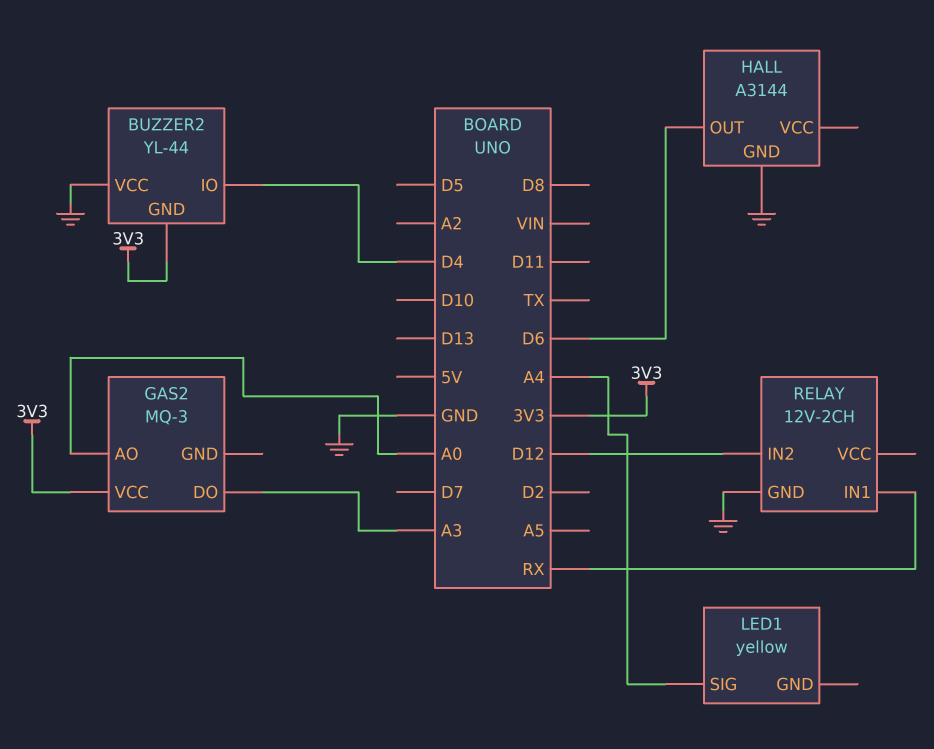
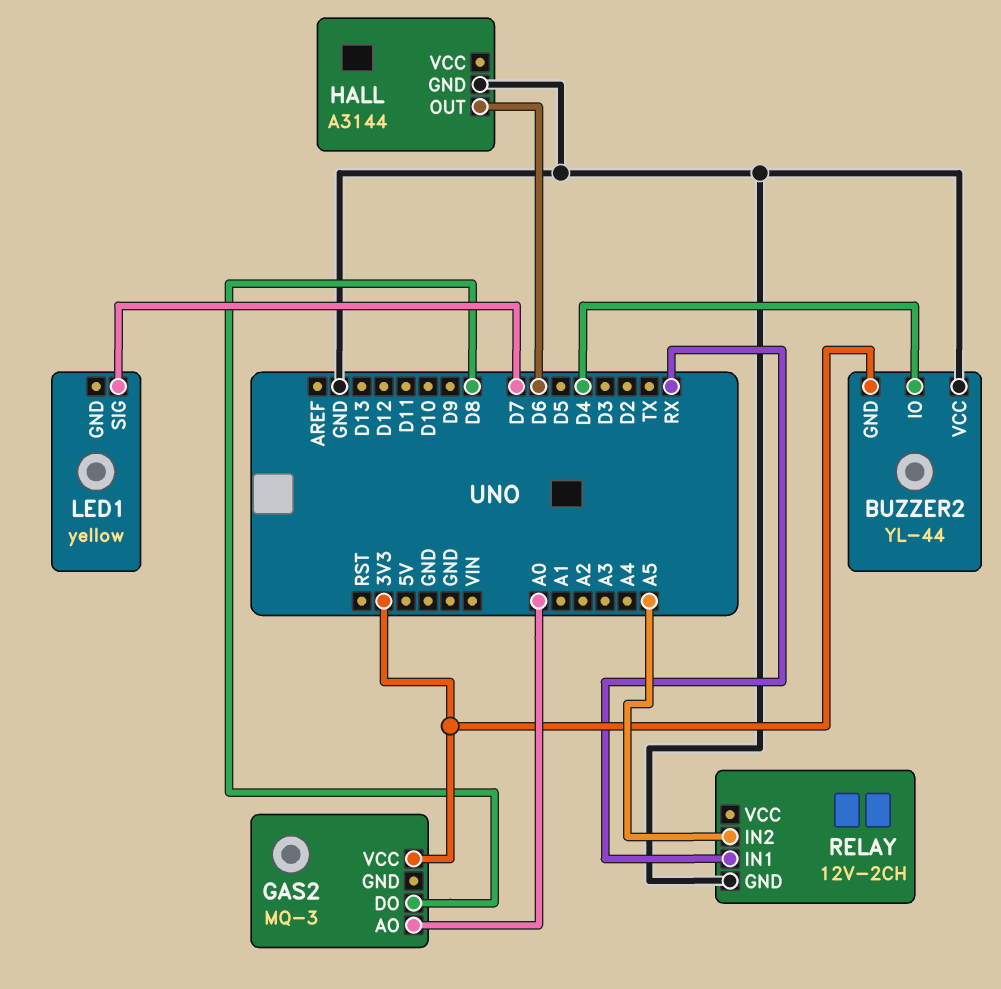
GAS2 pin DO: A3 -> D8
LED1 pin SIG: A4 -> D7
RELAY pin IN2: D12 -> A5

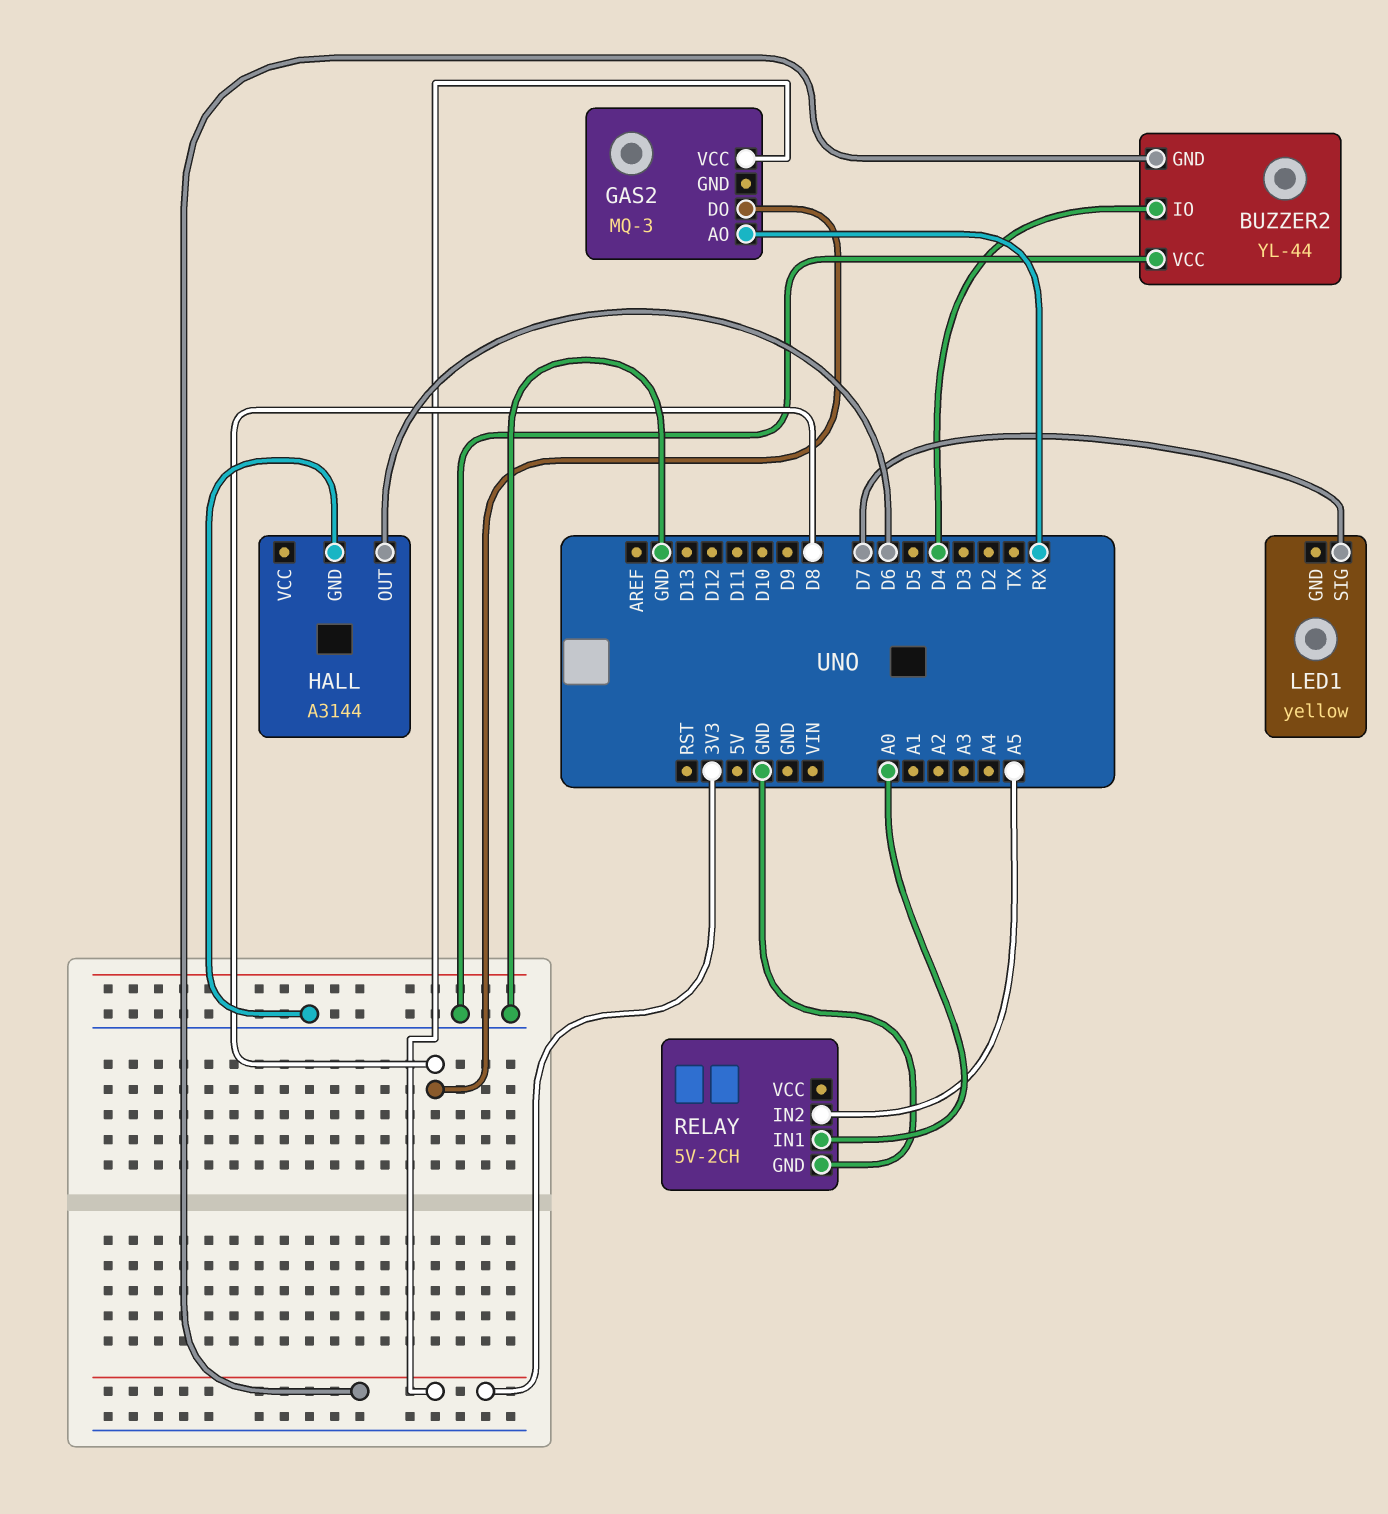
GAS2 pin AO: A0 -> RX
RELAY: 12V-2CH -> 5V-2CH
RELAY pin IN1: RX -> A0

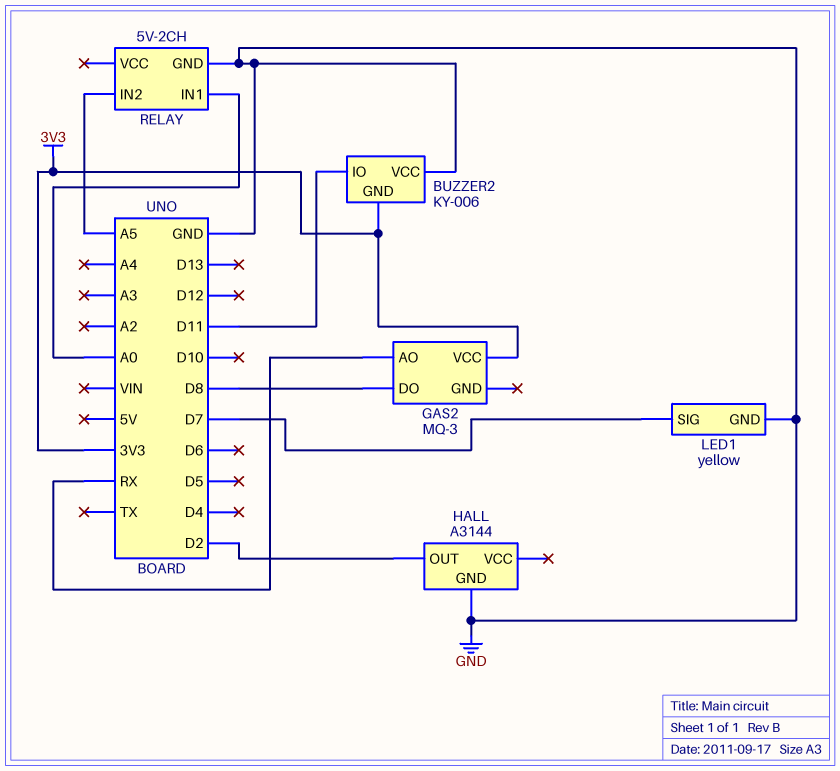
BUZZER2: YL-44 -> KY-006
BUZZER2 pin IO: D4 -> D11
HALL pin OUT: D6 -> D2
LED1 pin GND: none -> GND

